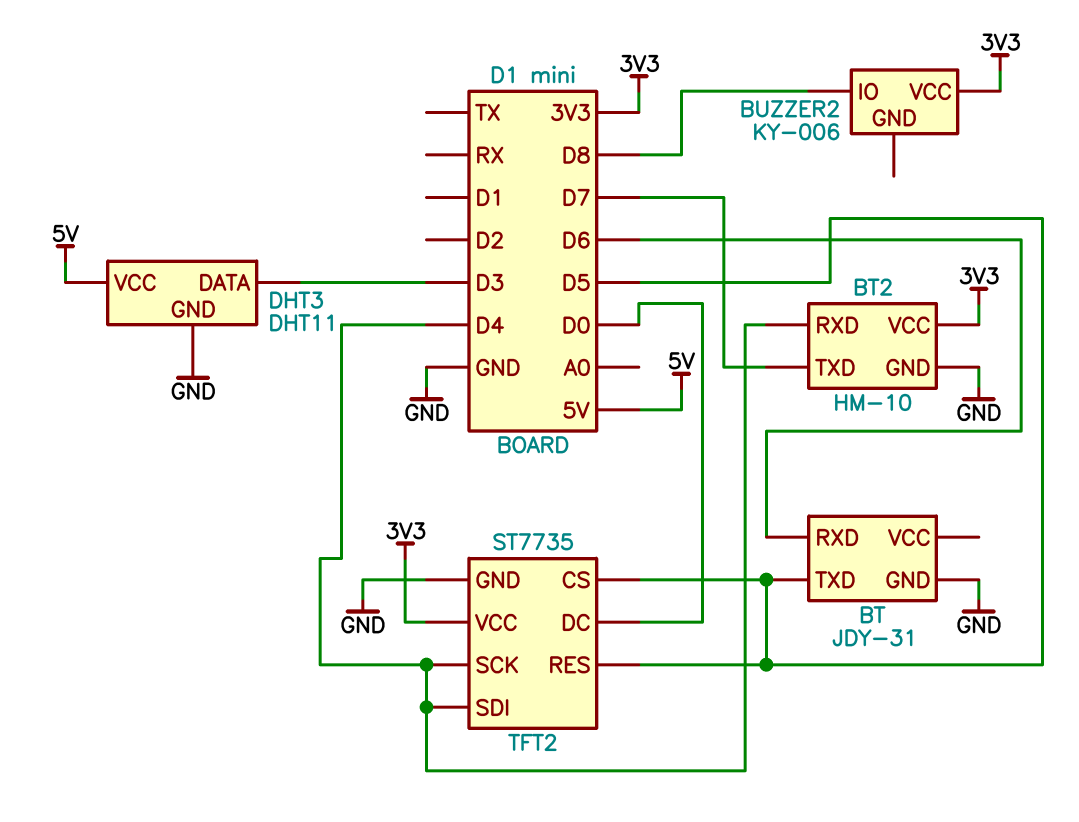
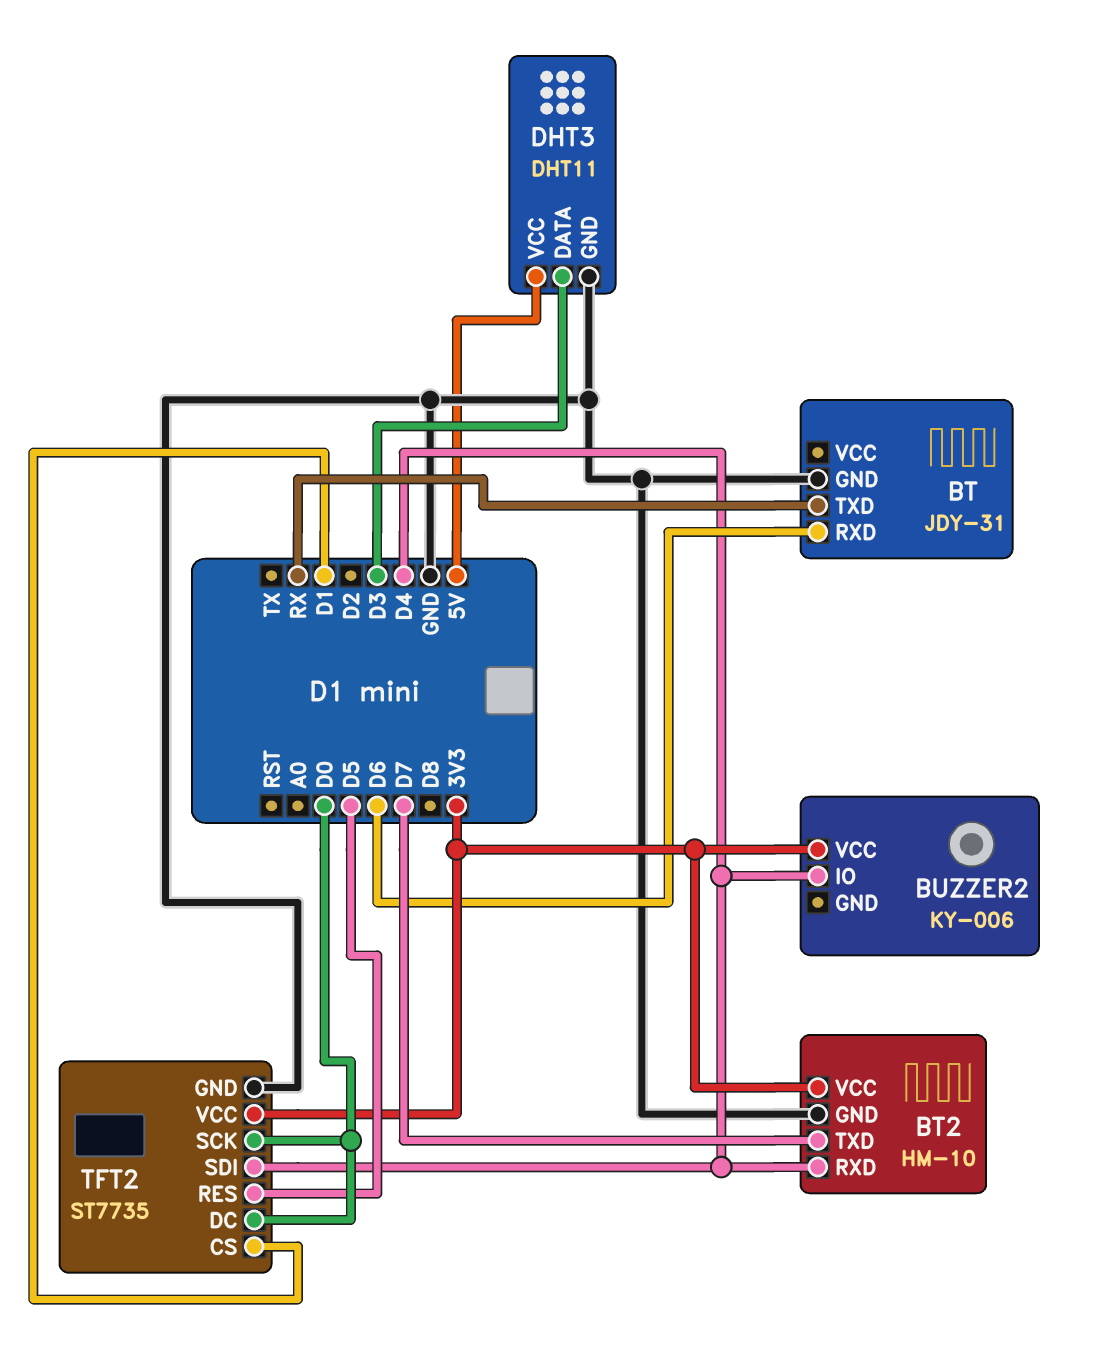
BT pin TXD: D5 -> RX
BUZZER2 pin IO: D8 -> D4
TFT2 pin CS: D5 -> D1
TFT2 pin SCK: D4 -> D0

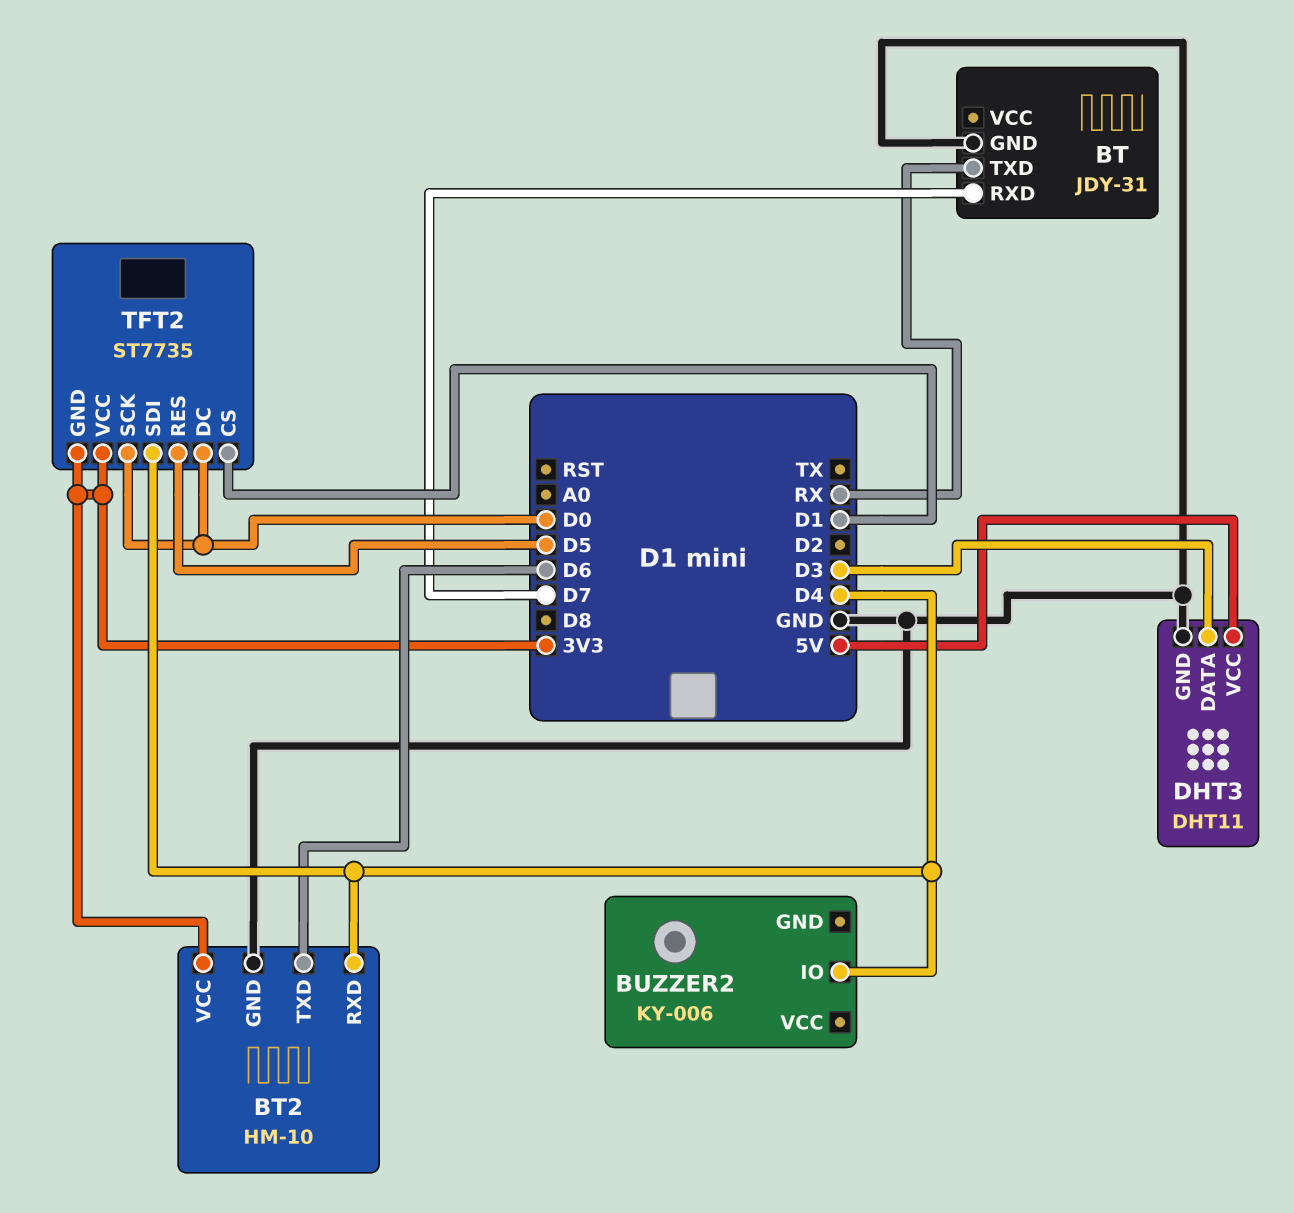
BT pin RXD: D6 -> D7
BT2 pin TXD: D7 -> D6
BUZZER2 pin VCC: 3V3 -> none
TFT2 pin GND: GND -> 3V3

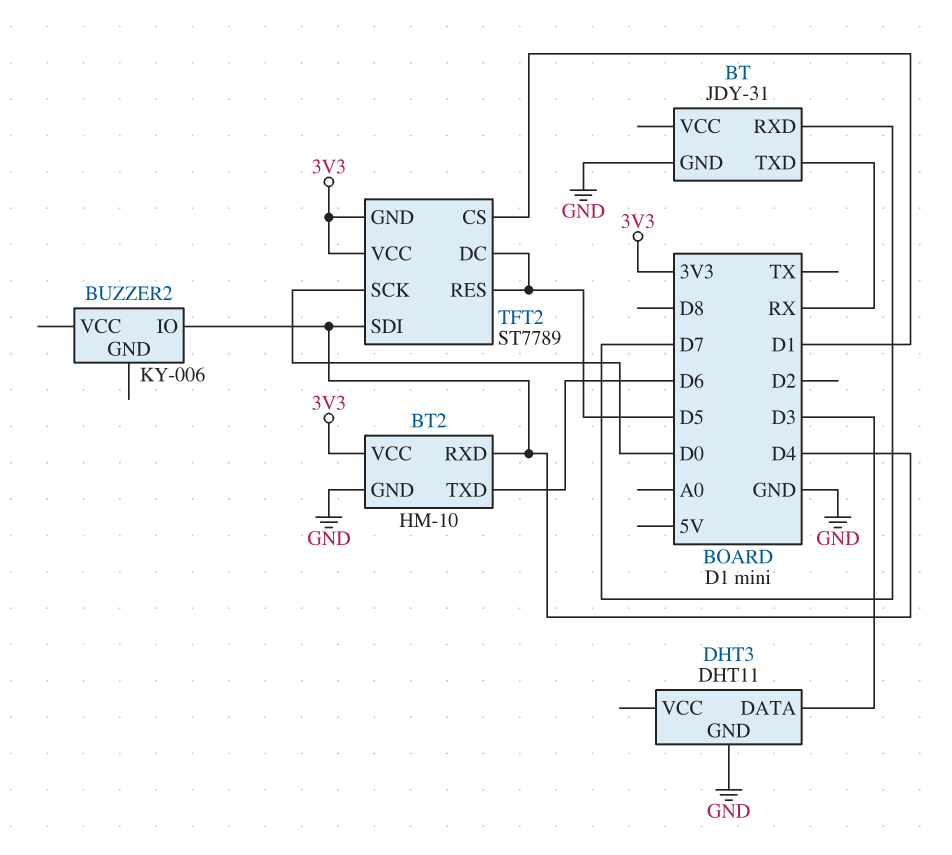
DHT3 pin VCC: 5V -> none
TFT2: ST7735 -> ST7789
TFT2 pin DC: D0 -> D5

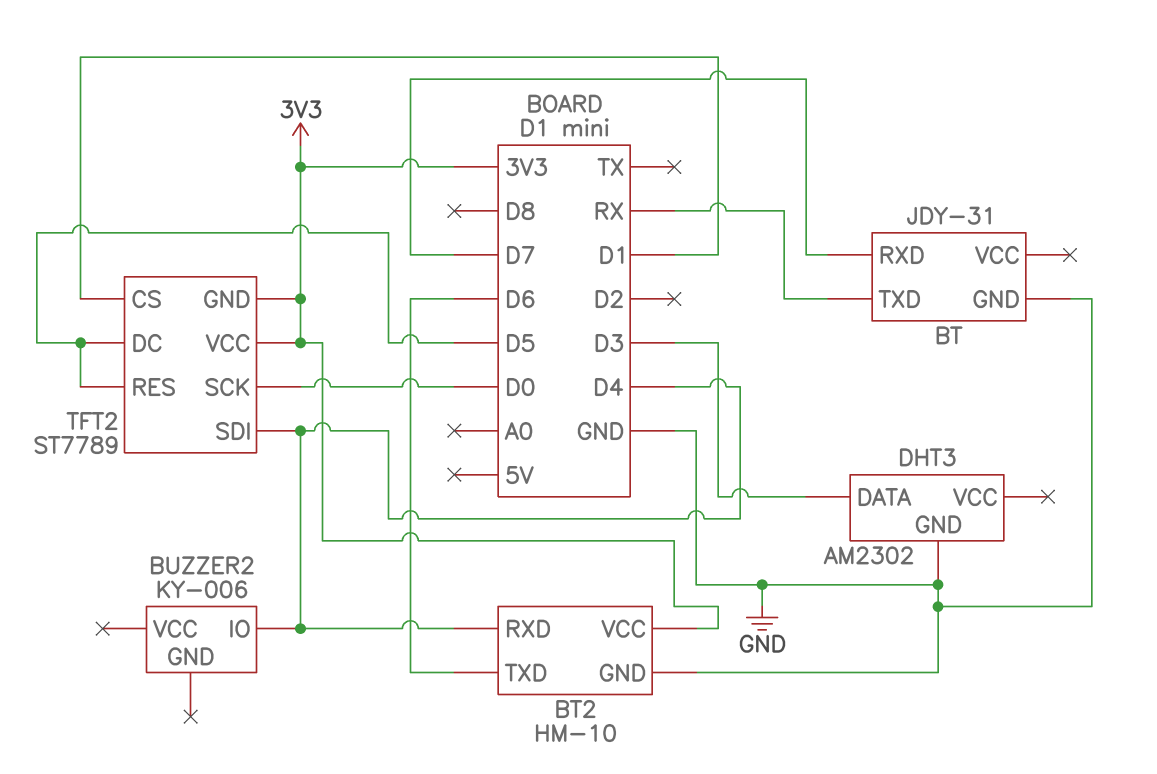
DHT3: DHT11 -> AM2302

